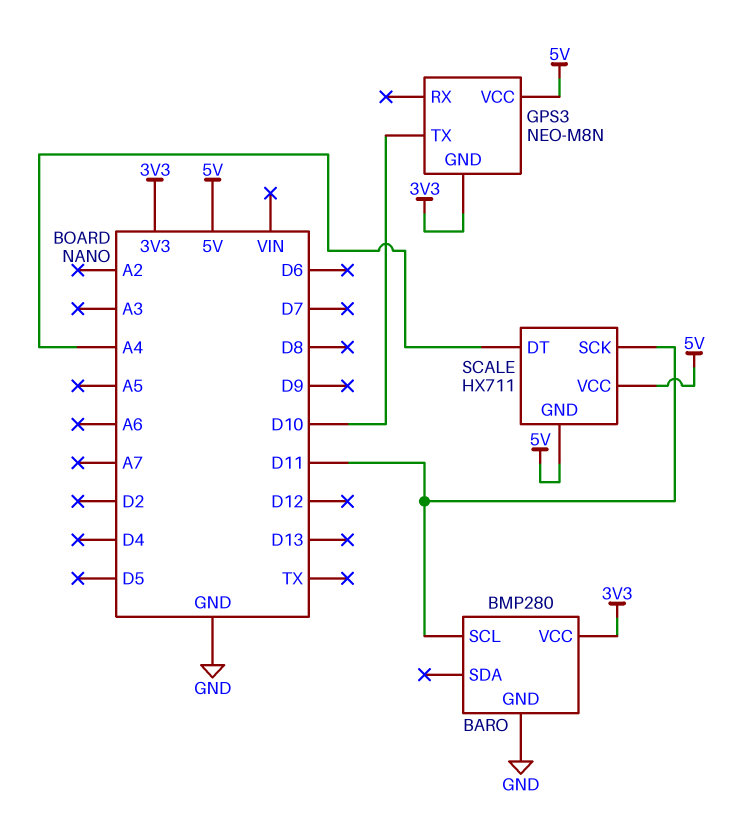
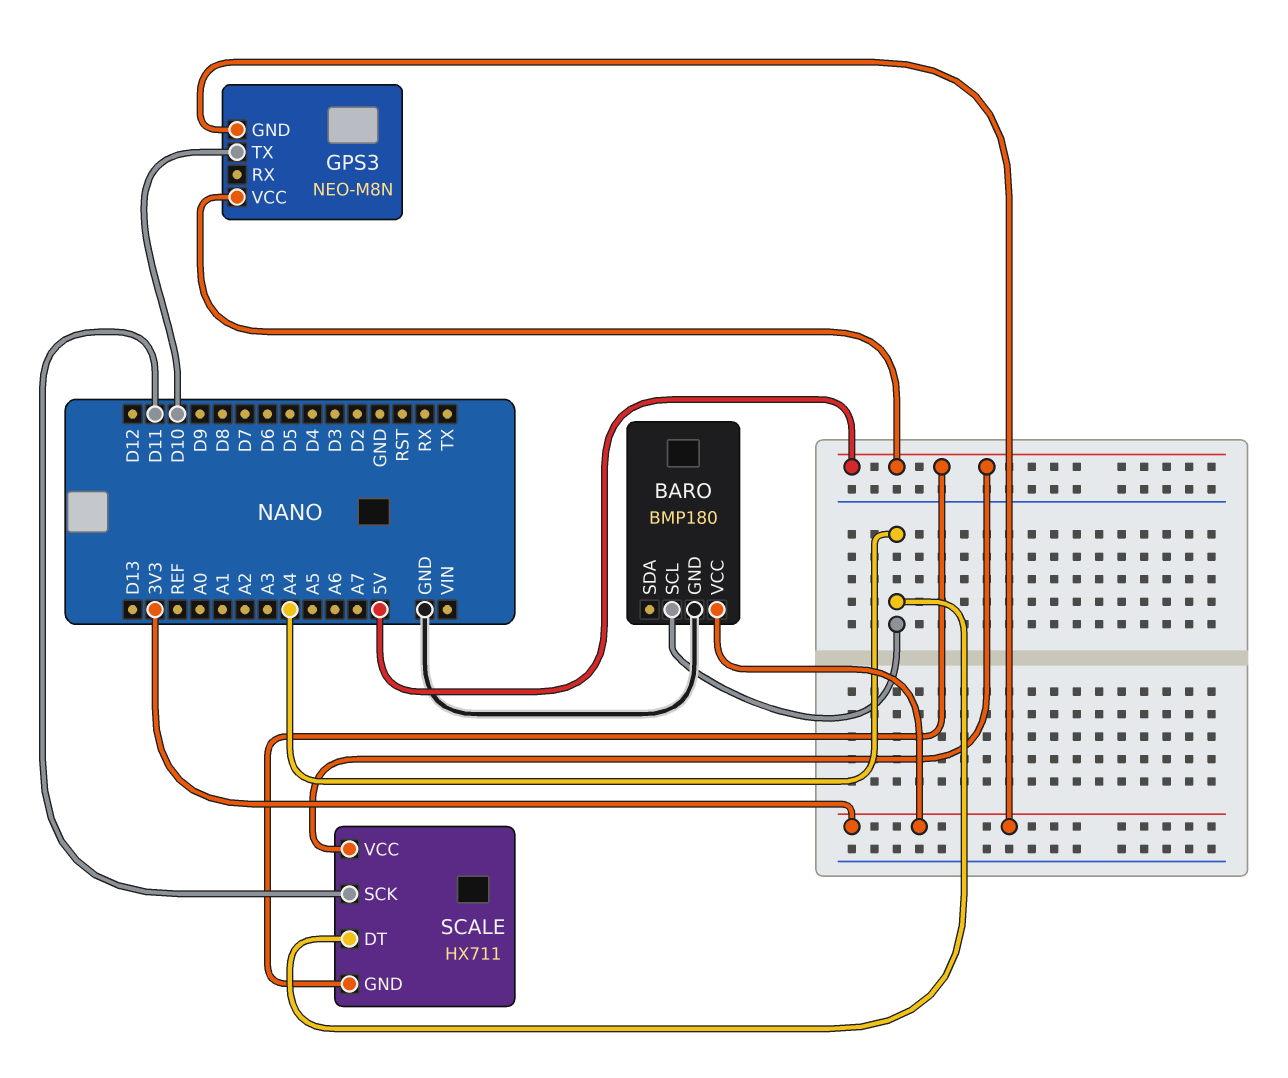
BARO: BMP280 -> BMP180
BARO pin SCL: D11 -> A4

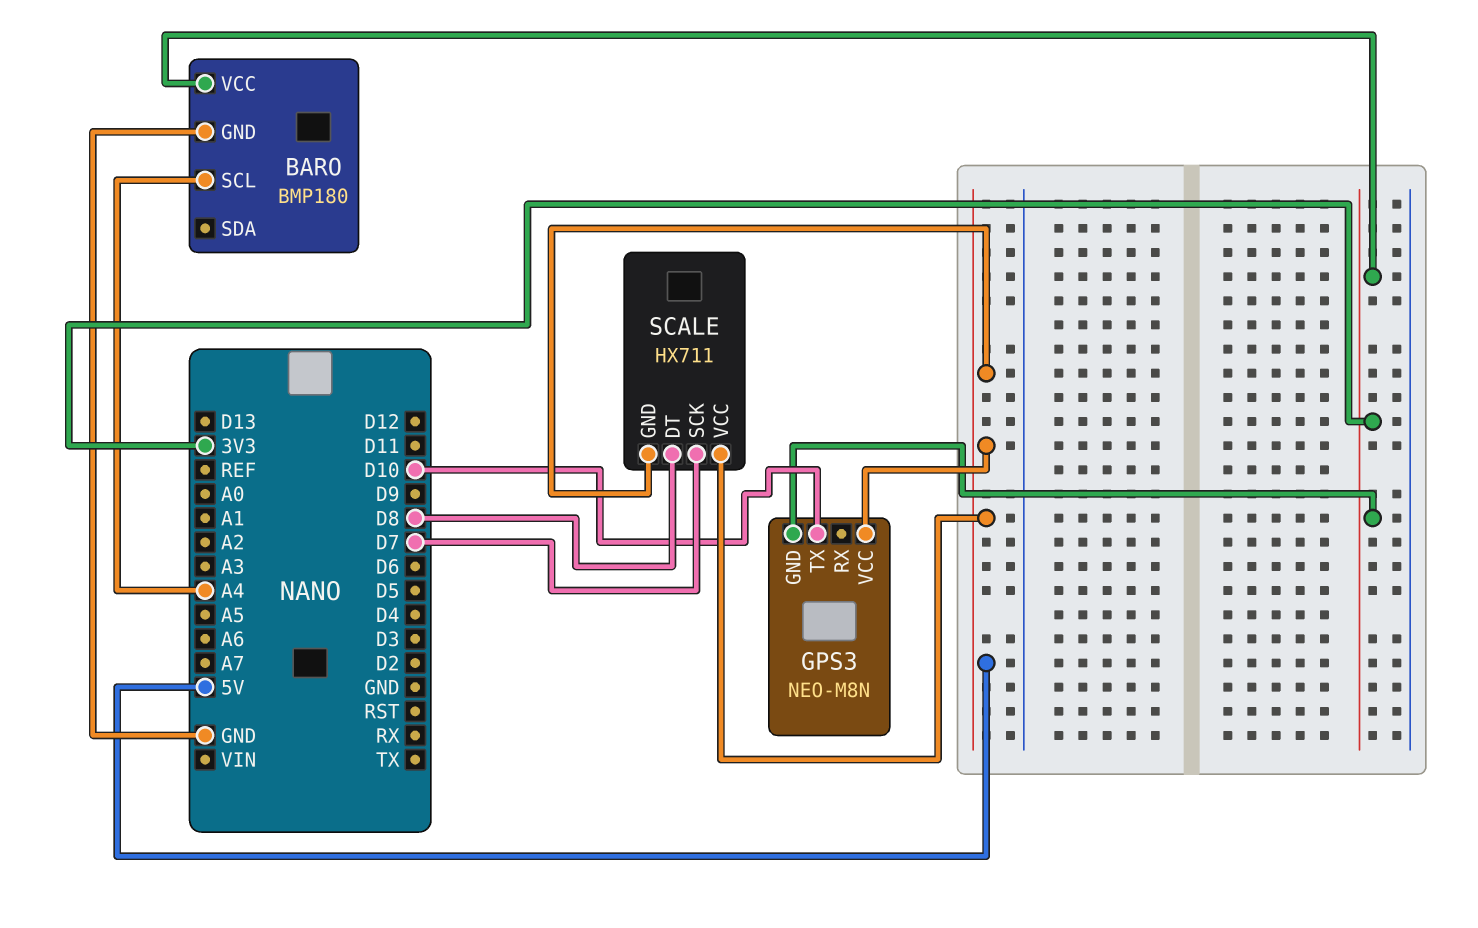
SCALE pin DT: A4 -> D8
SCALE pin SCK: D11 -> D7

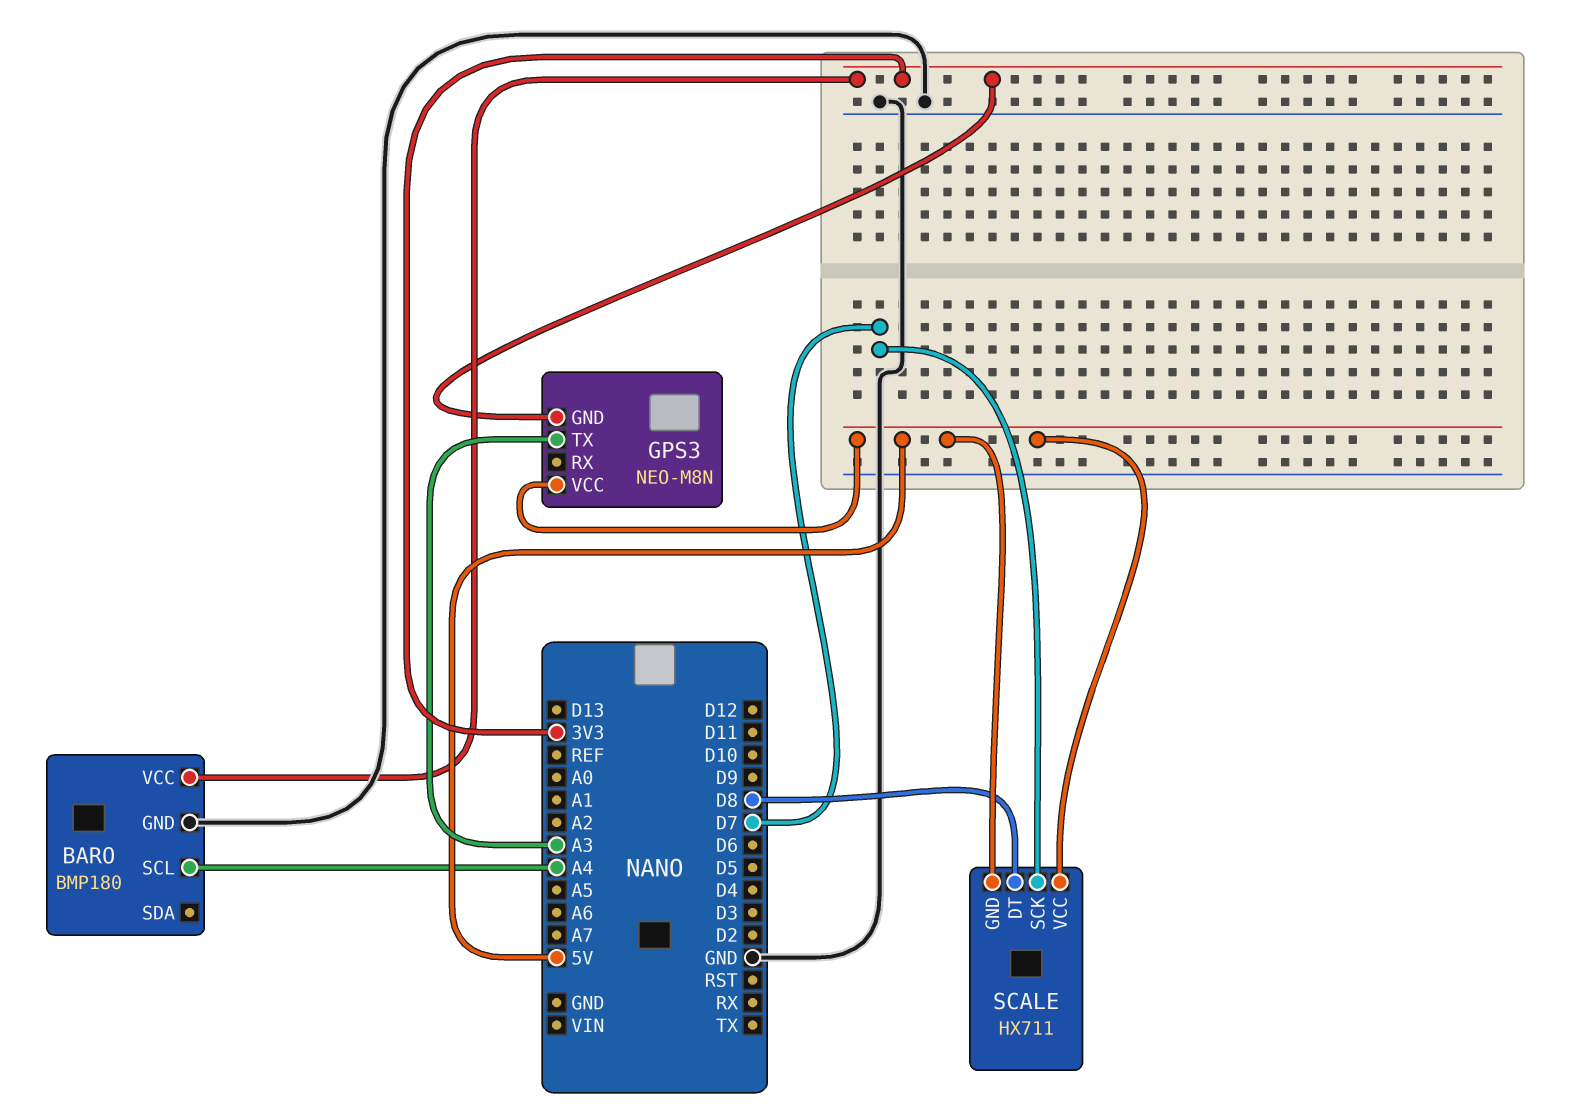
GPS3 pin TX: D10 -> A3

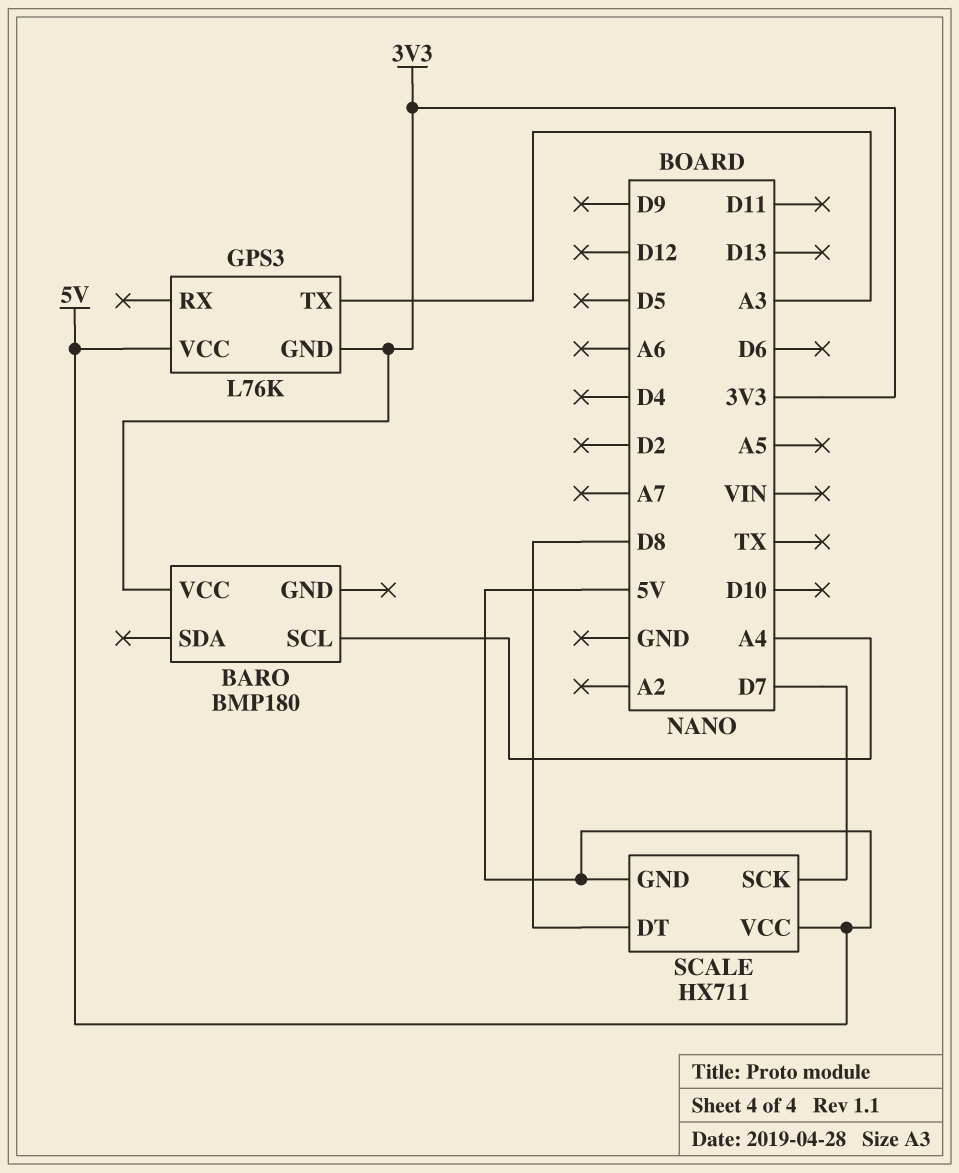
BARO pin GND: GND -> none
GPS3: NEO-M8N -> L76K

